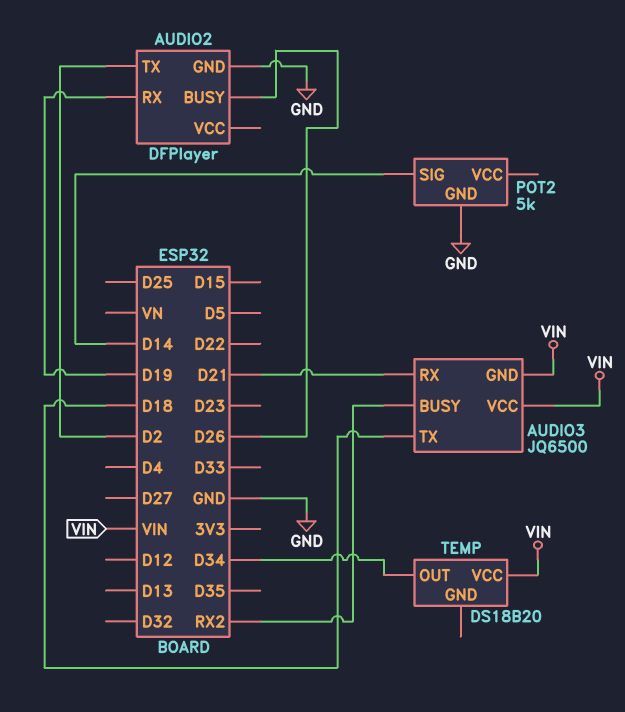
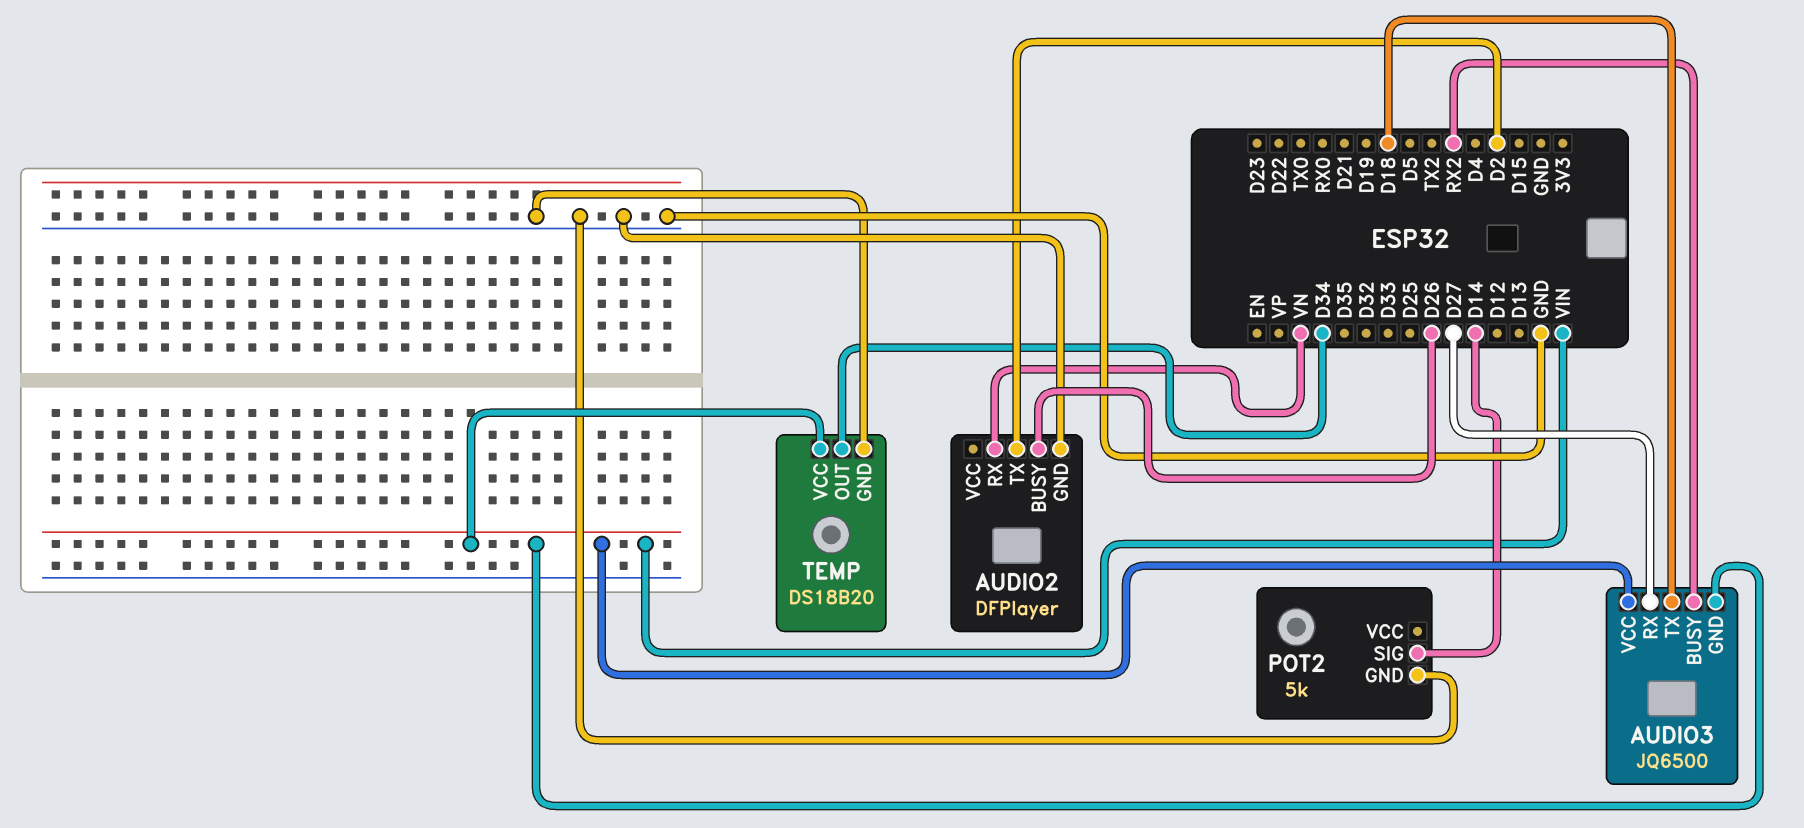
AUDIO2 pin RX: D19 -> VN
AUDIO3 pin RX: D21 -> D27
TEMP pin GND: none -> GND

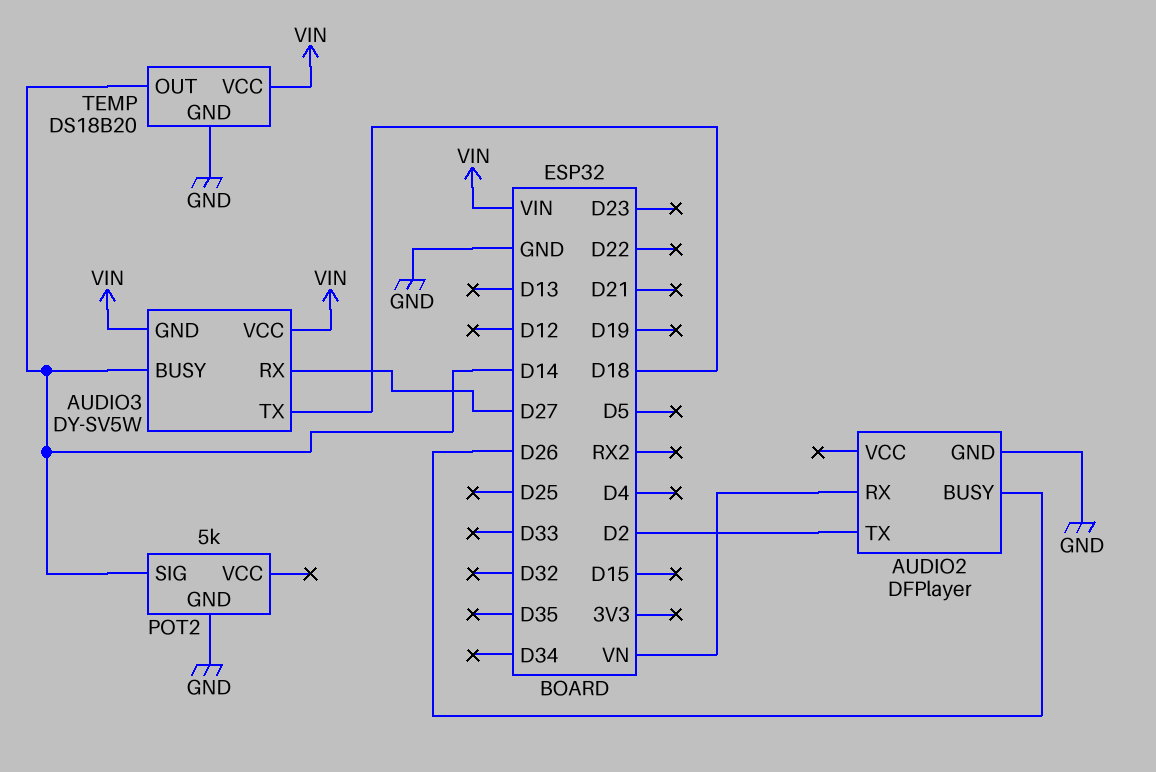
AUDIO3: JQ6500 -> DY-SV5W
AUDIO3 pin BUSY: RX2 -> D14
TEMP pin OUT: D34 -> D14

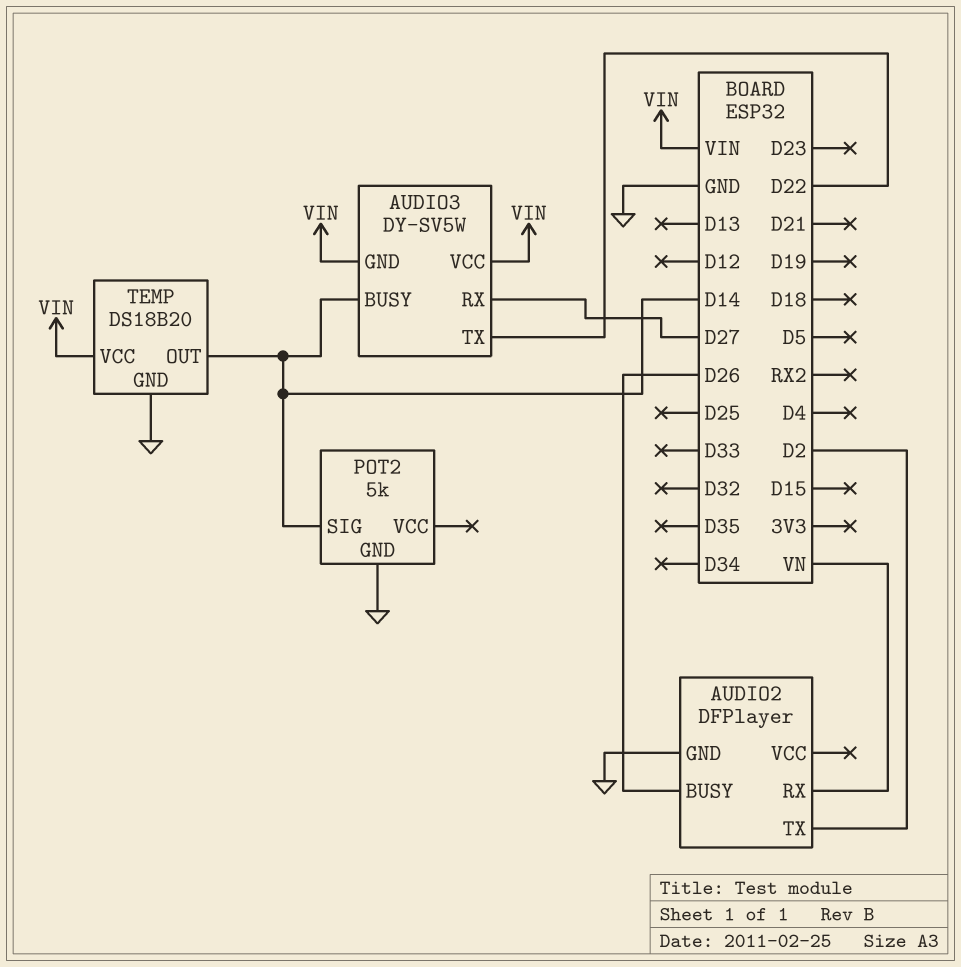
AUDIO3 pin TX: D18 -> D22

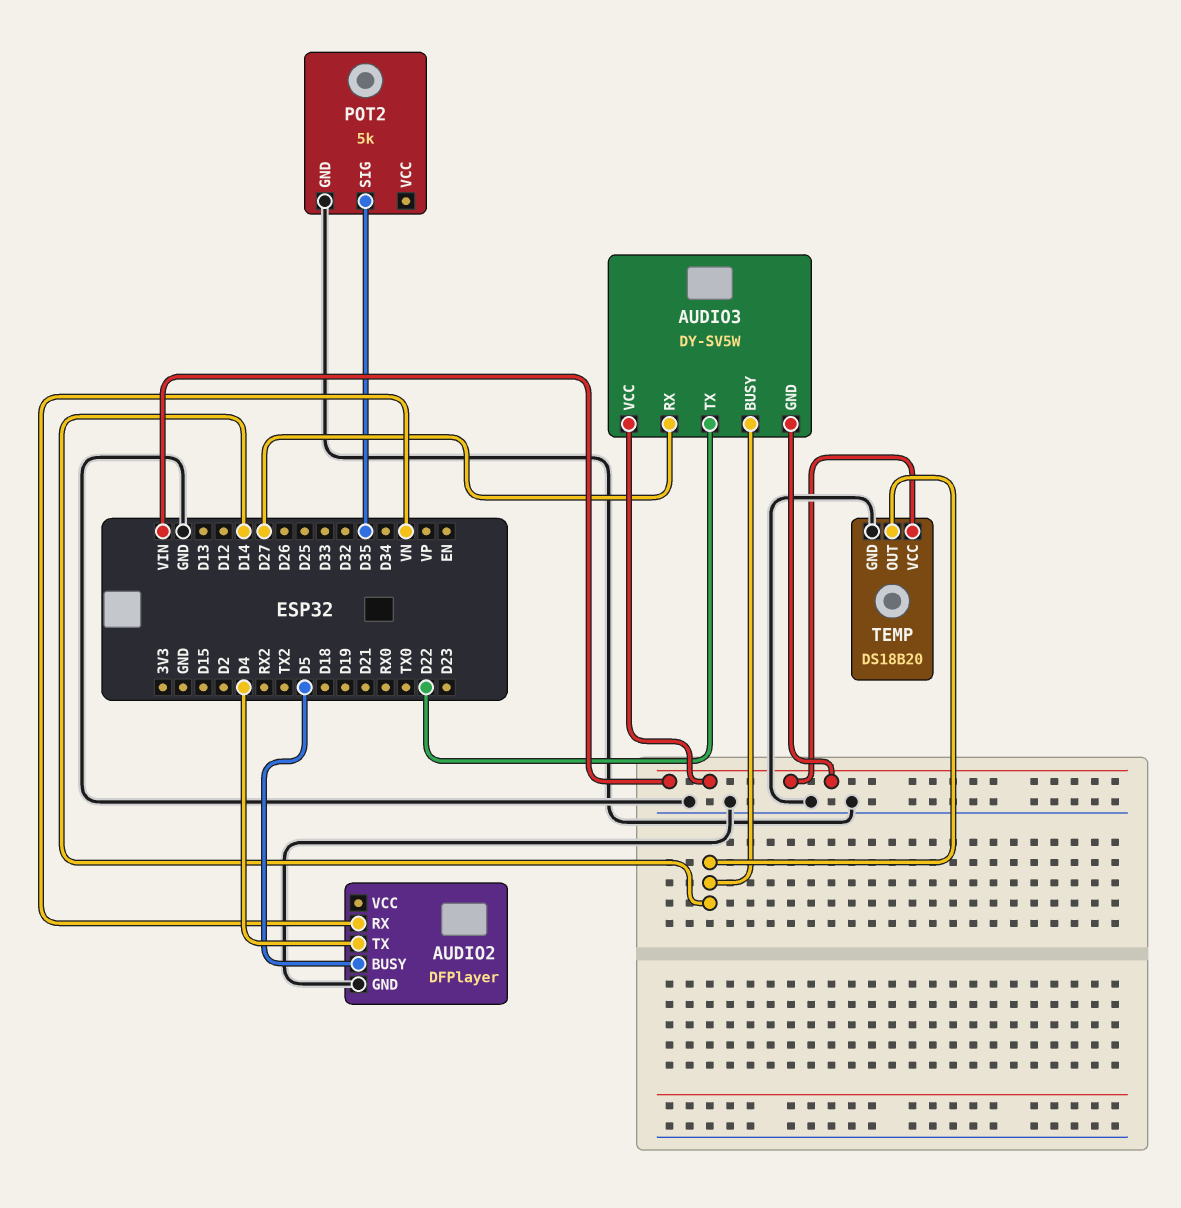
AUDIO2 pin BUSY: D26 -> D5
AUDIO2 pin TX: D2 -> D4
POT2 pin SIG: D14 -> D35

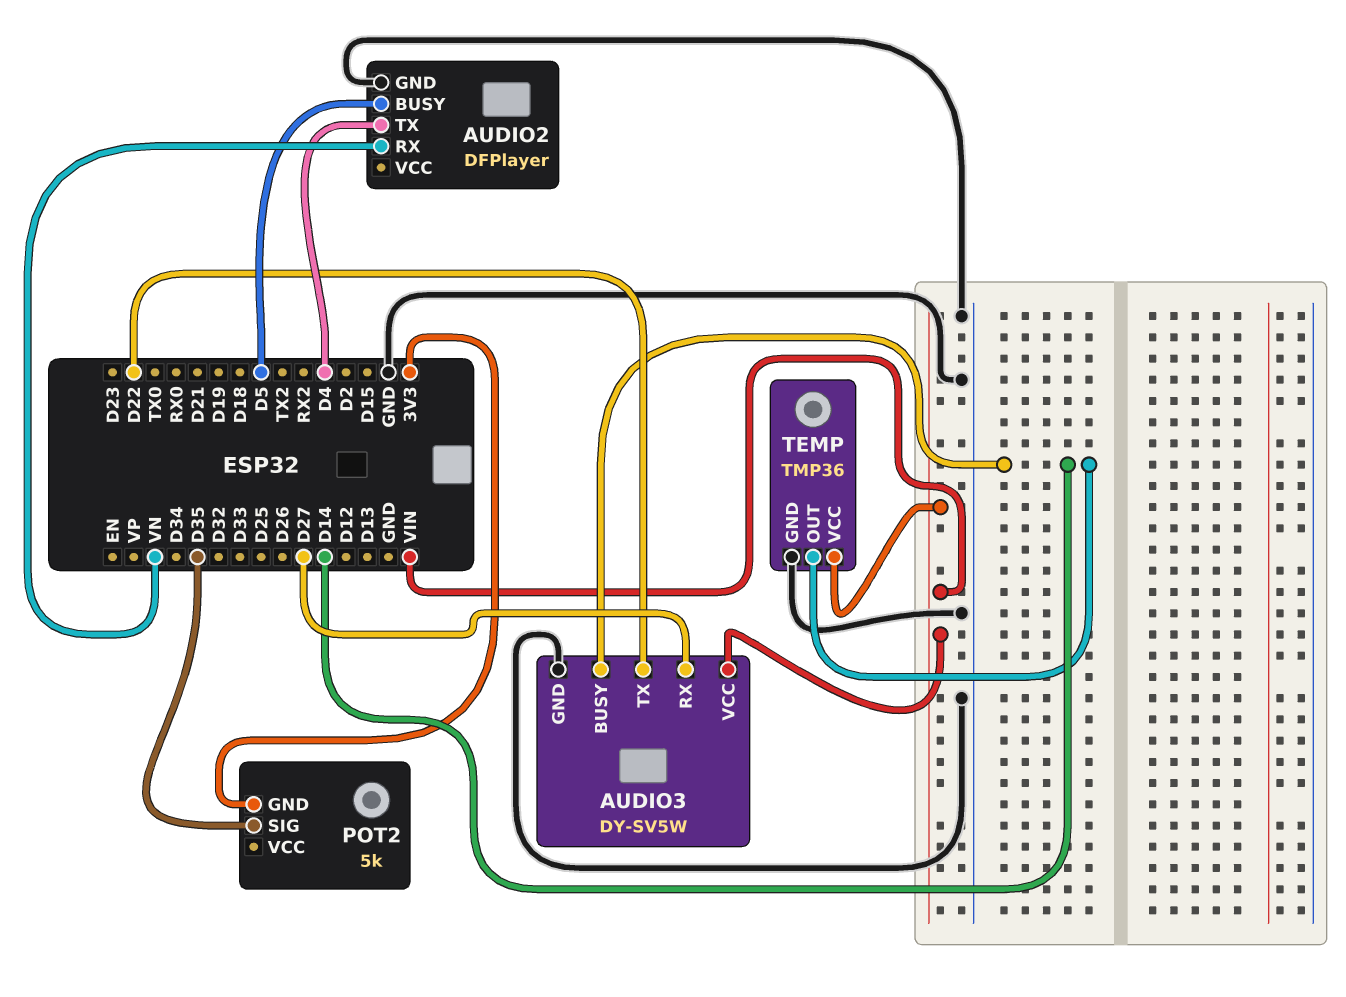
AUDIO3 pin GND: VIN -> GND
POT2 pin GND: GND -> 3V3
TEMP: DS18B20 -> TMP36

